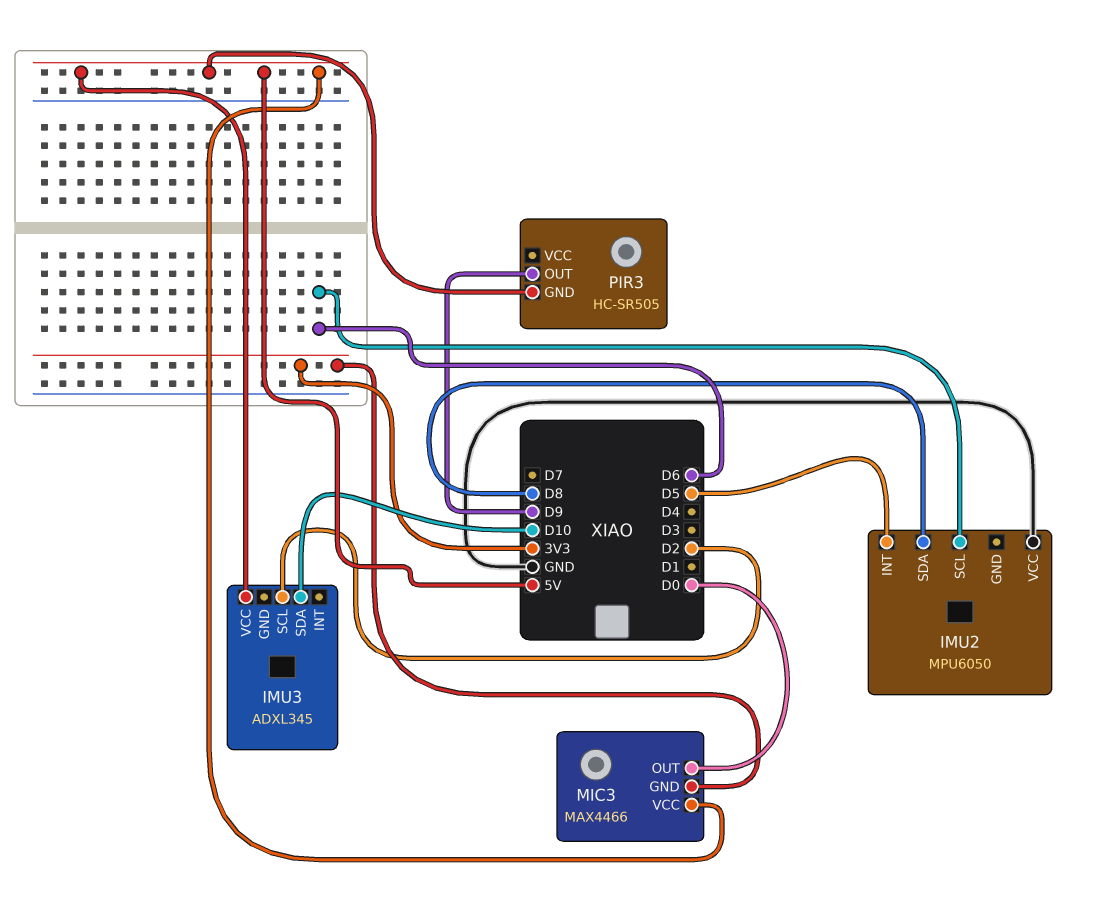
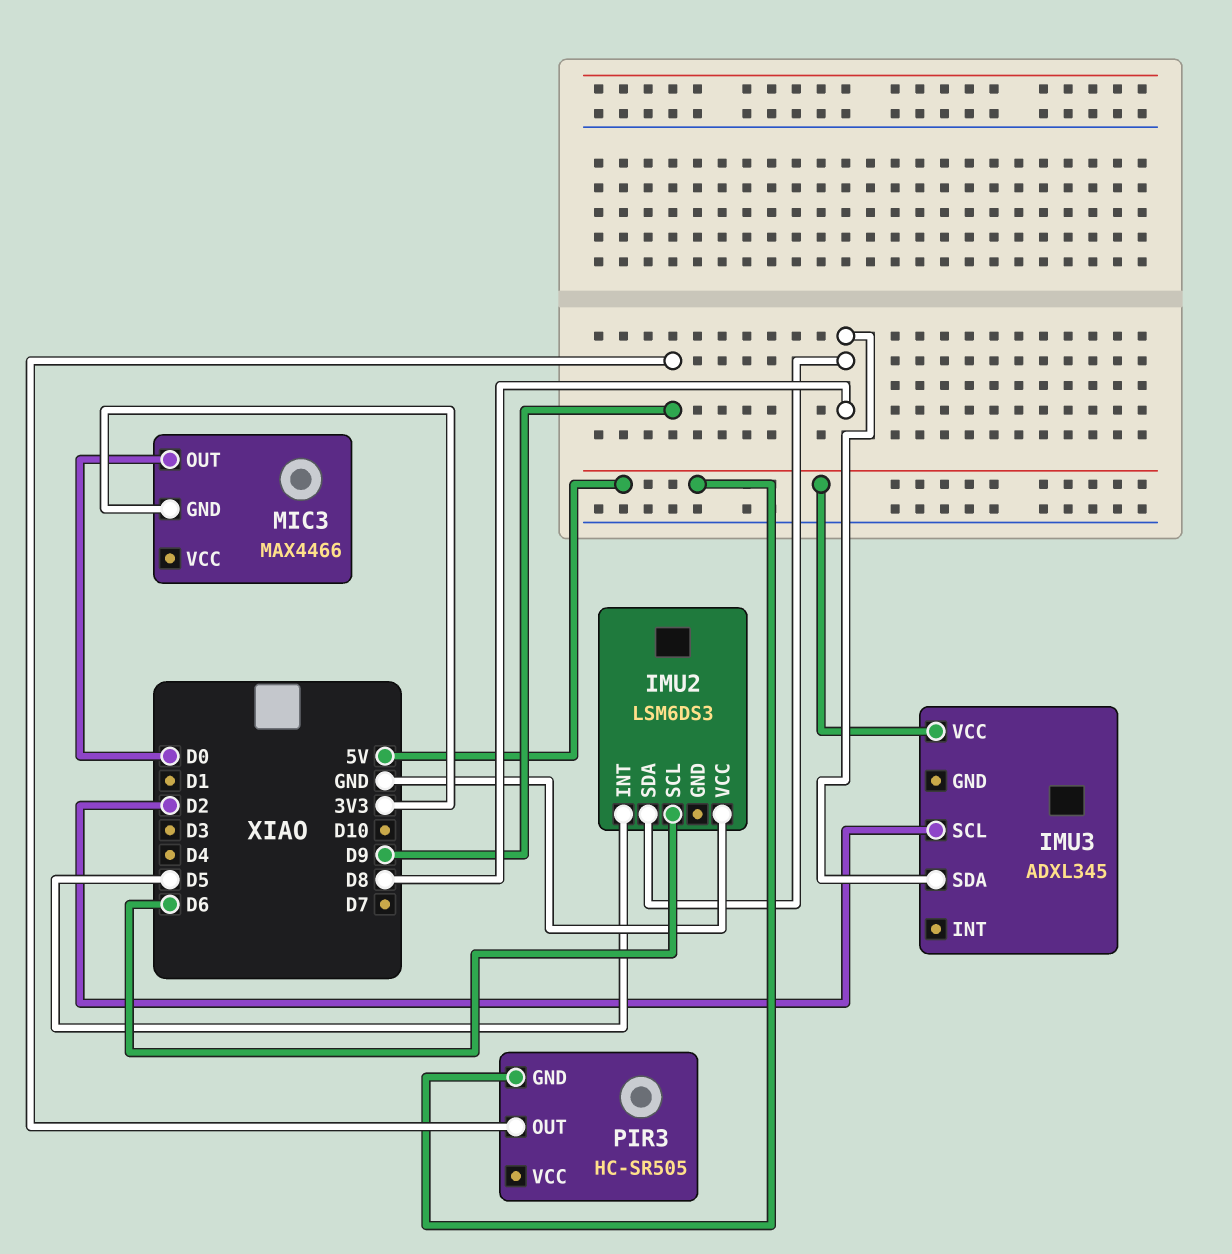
IMU2: MPU6050 -> LSM6DS3
IMU3 pin SDA: D10 -> D8
MIC3 pin VCC: 5V -> none

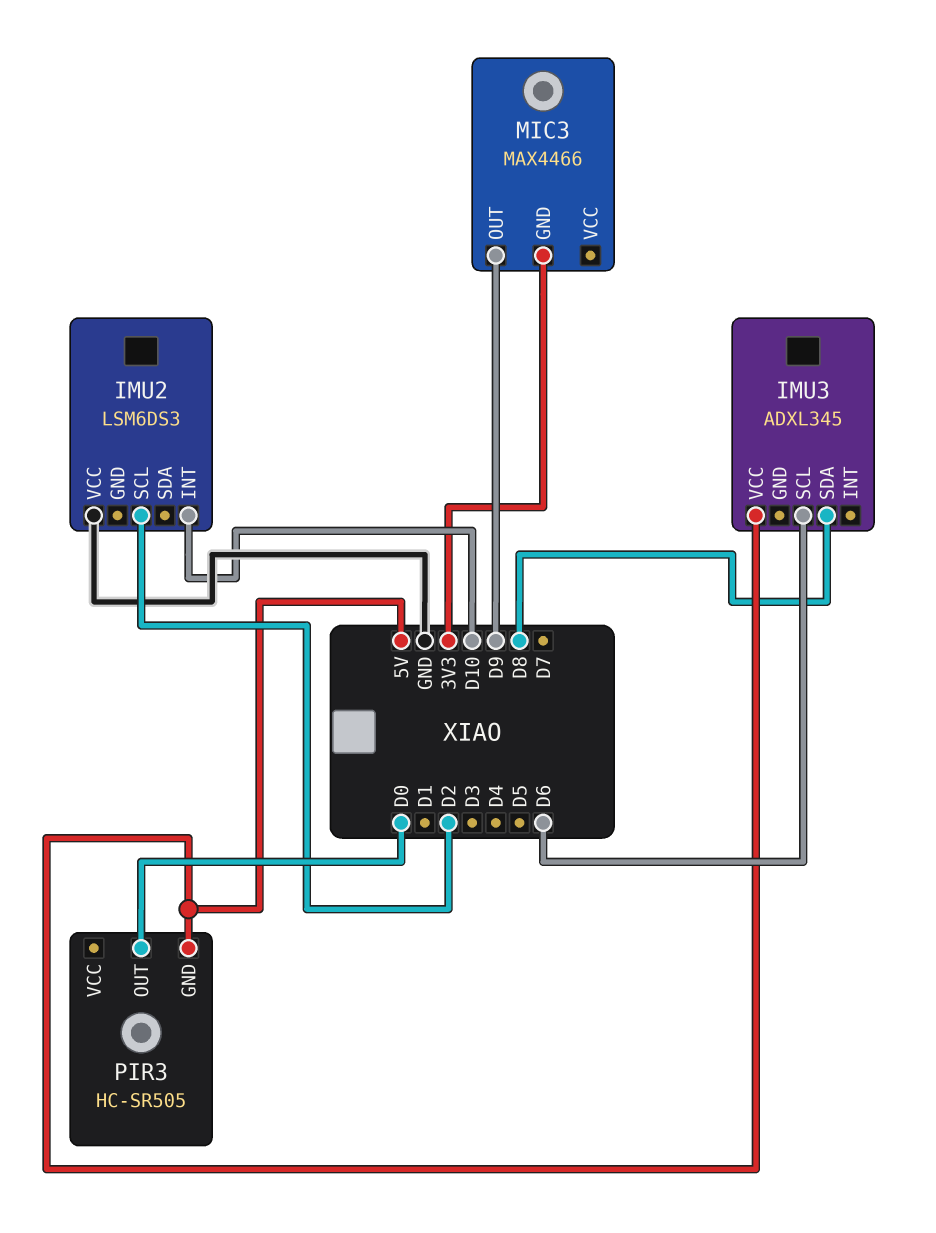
IMU2 pin INT: D5 -> D10
IMU2 pin SCL: D6 -> D2
IMU2 pin SDA: D8 -> none
IMU3 pin SCL: D2 -> D6
MIC3 pin OUT: D0 -> D9
PIR3 pin OUT: D9 -> D0

